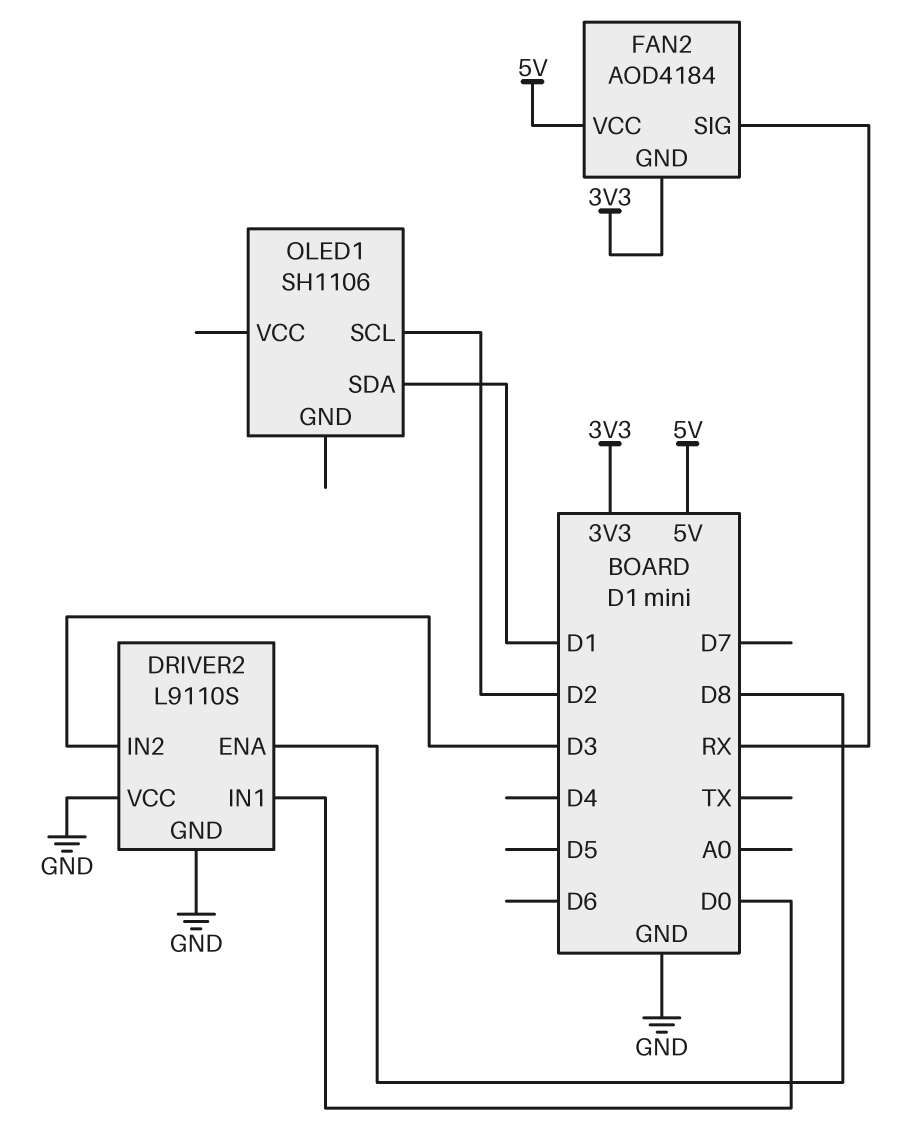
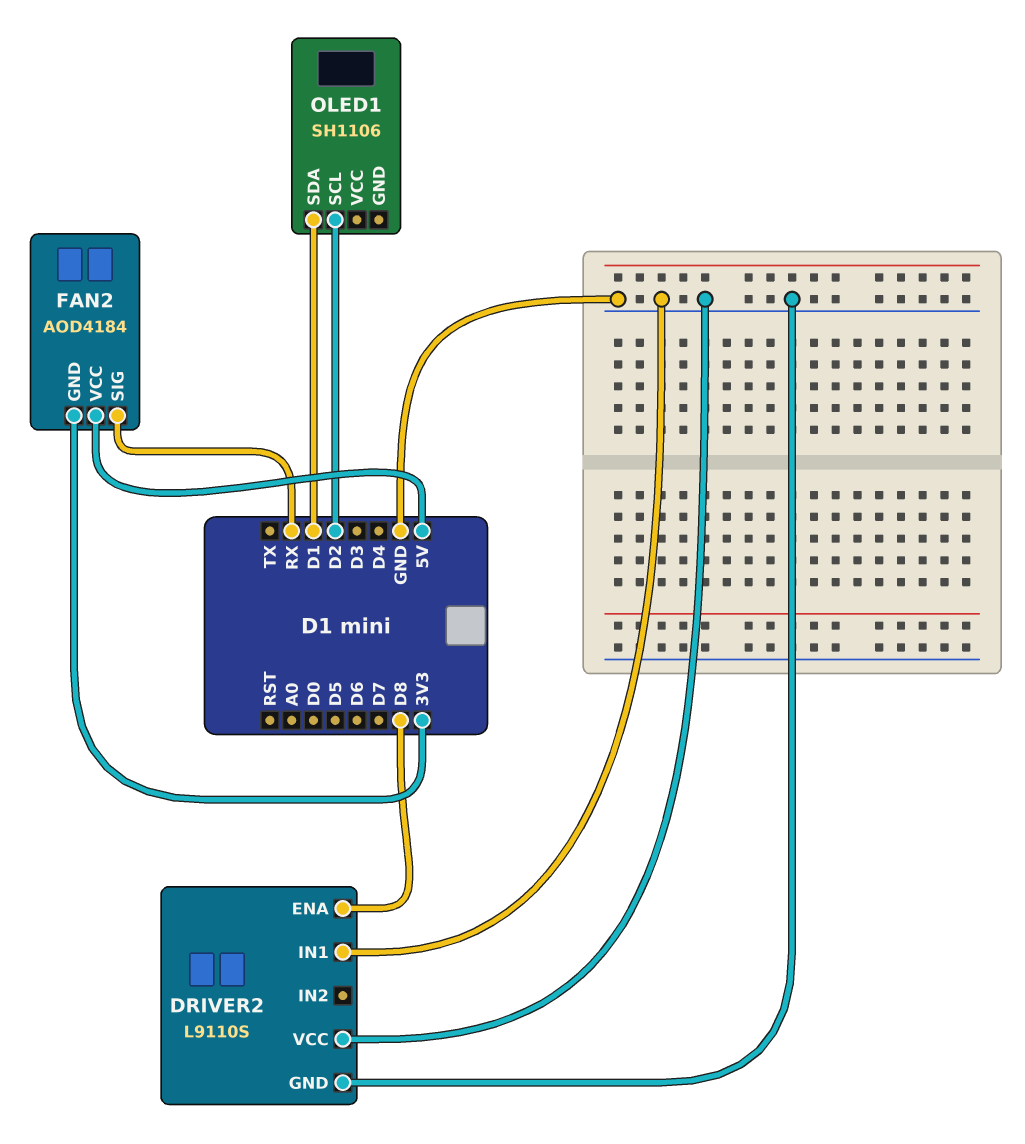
DRIVER2 pin IN1: D0 -> GND
DRIVER2 pin IN2: D3 -> none

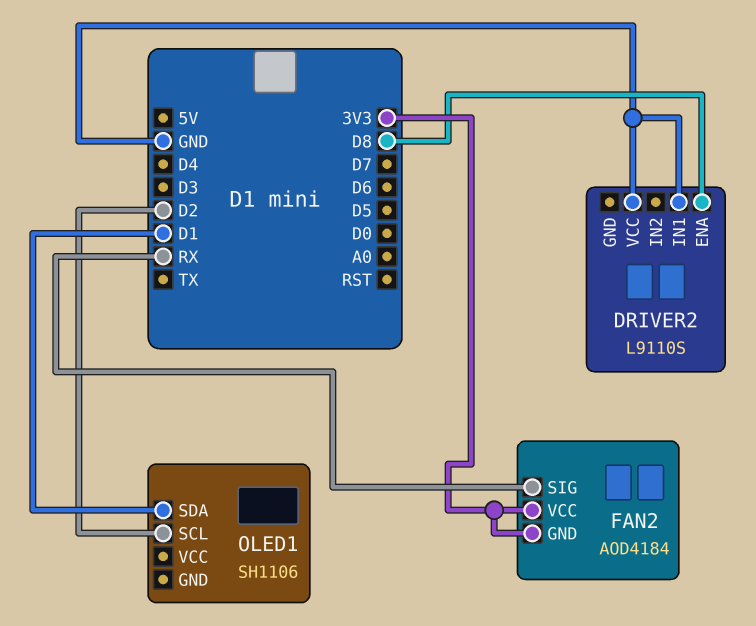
DRIVER2 pin GND: GND -> none
FAN2 pin VCC: 5V -> 3V3

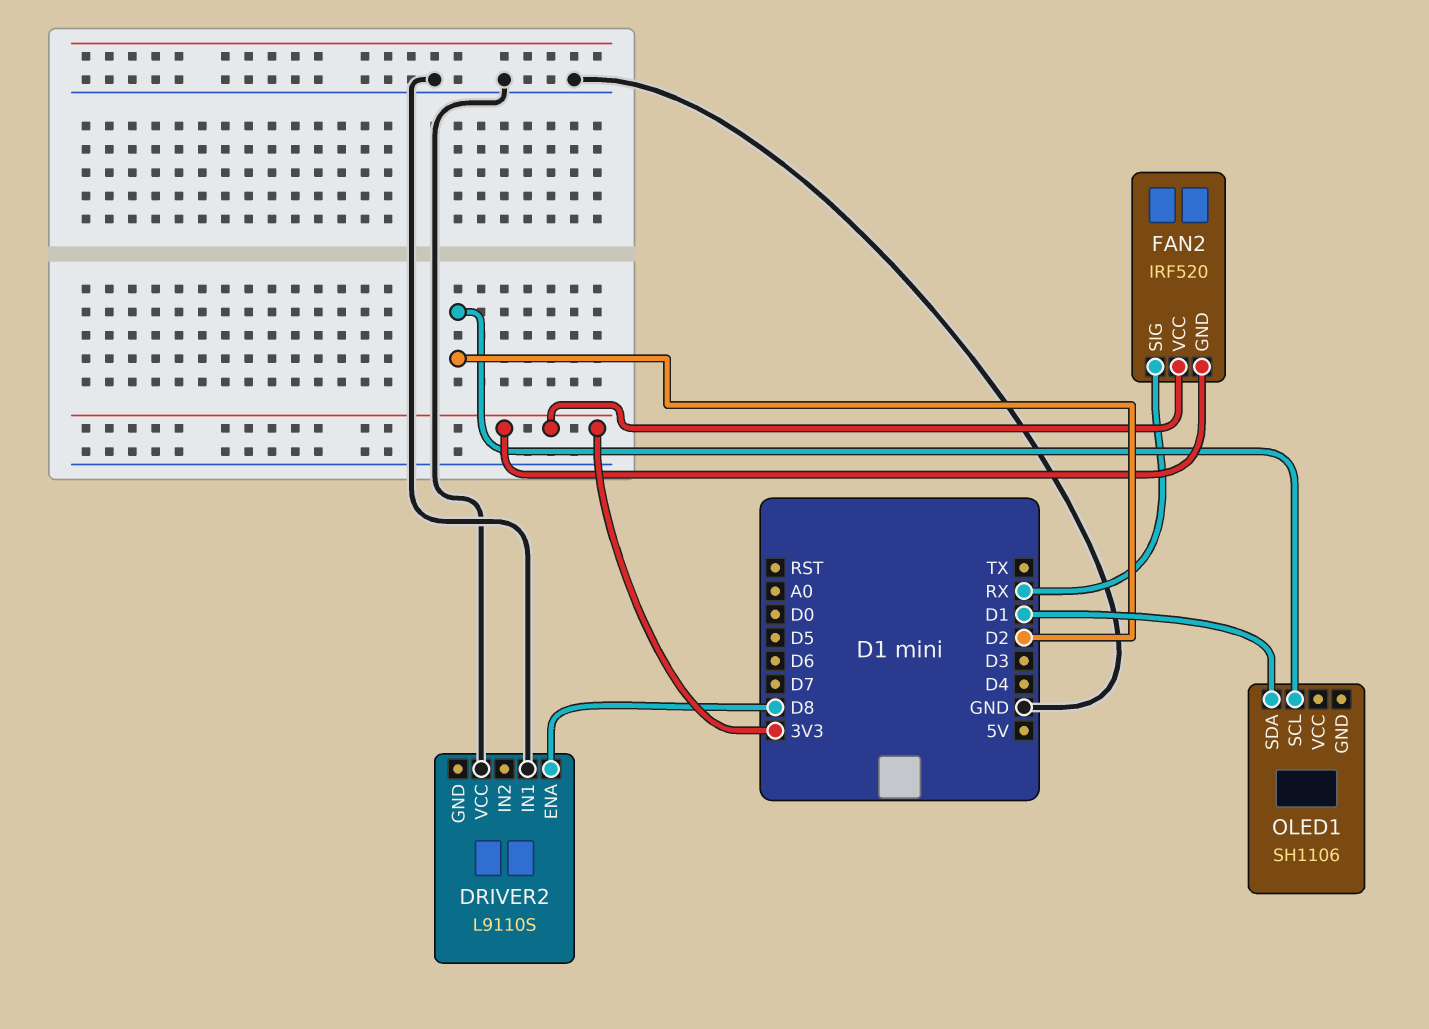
FAN2: AOD4184 -> IRF520

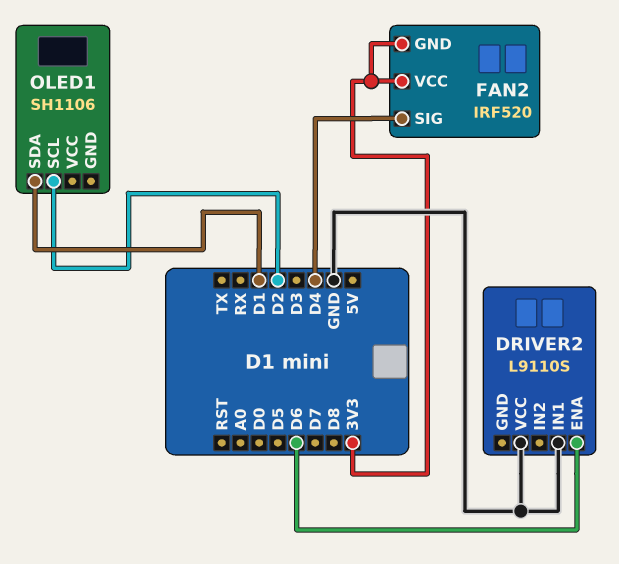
DRIVER2 pin ENA: D8 -> D6
FAN2 pin SIG: RX -> D4

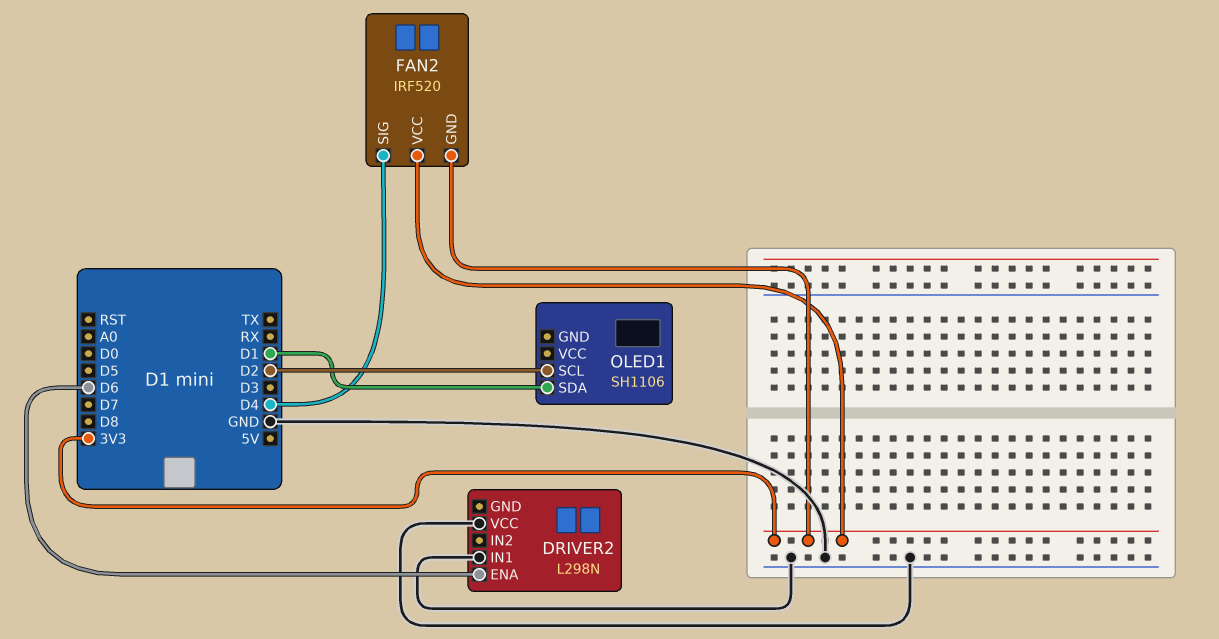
DRIVER2: L9110S -> L298N

